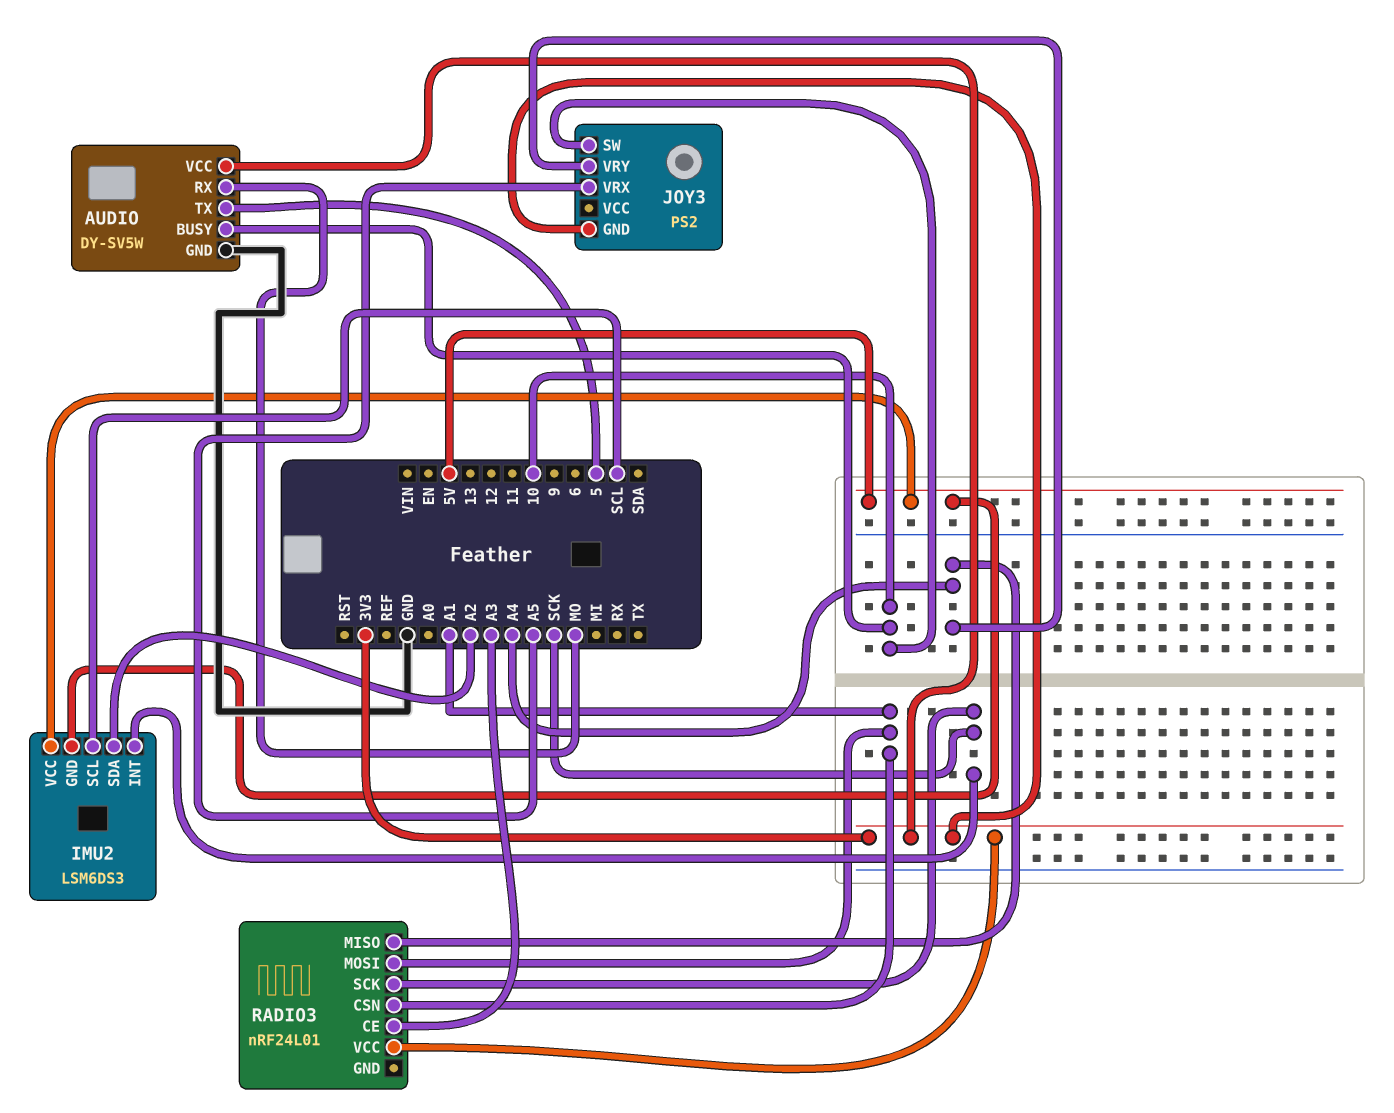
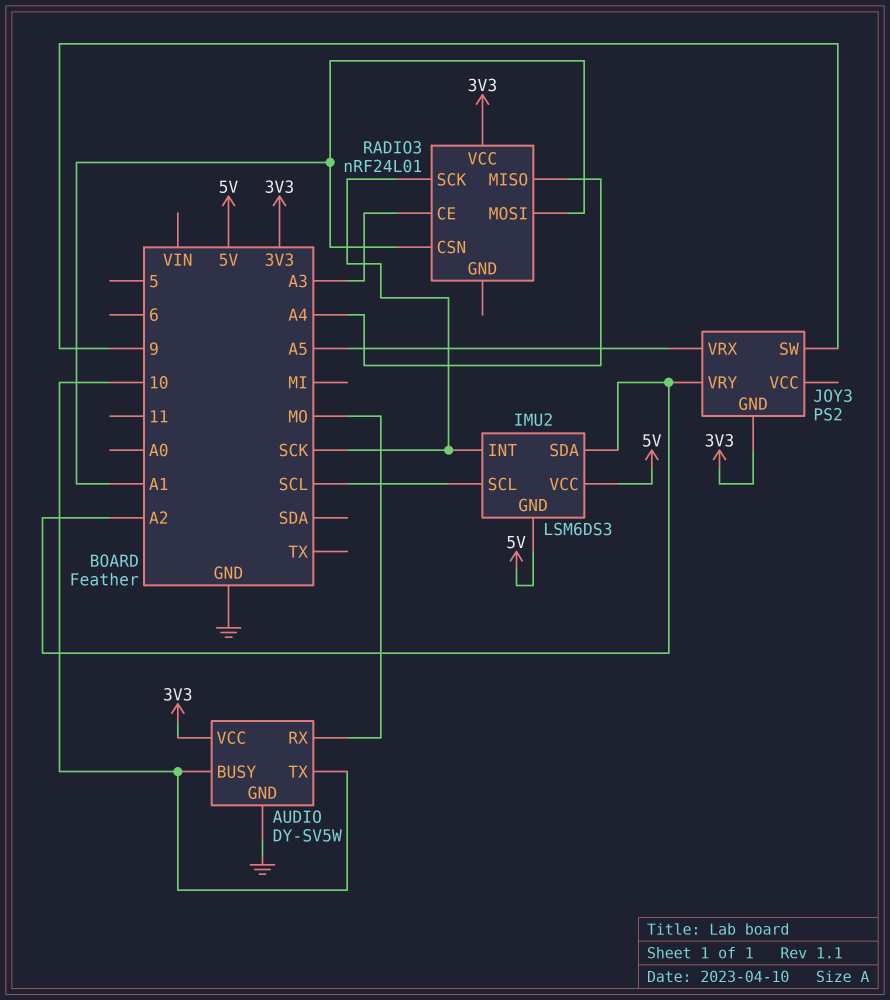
AUDIO pin TX: 5 -> 10
JOY3 pin SW: 10 -> 9
JOY3 pin VRY: A4 -> A2

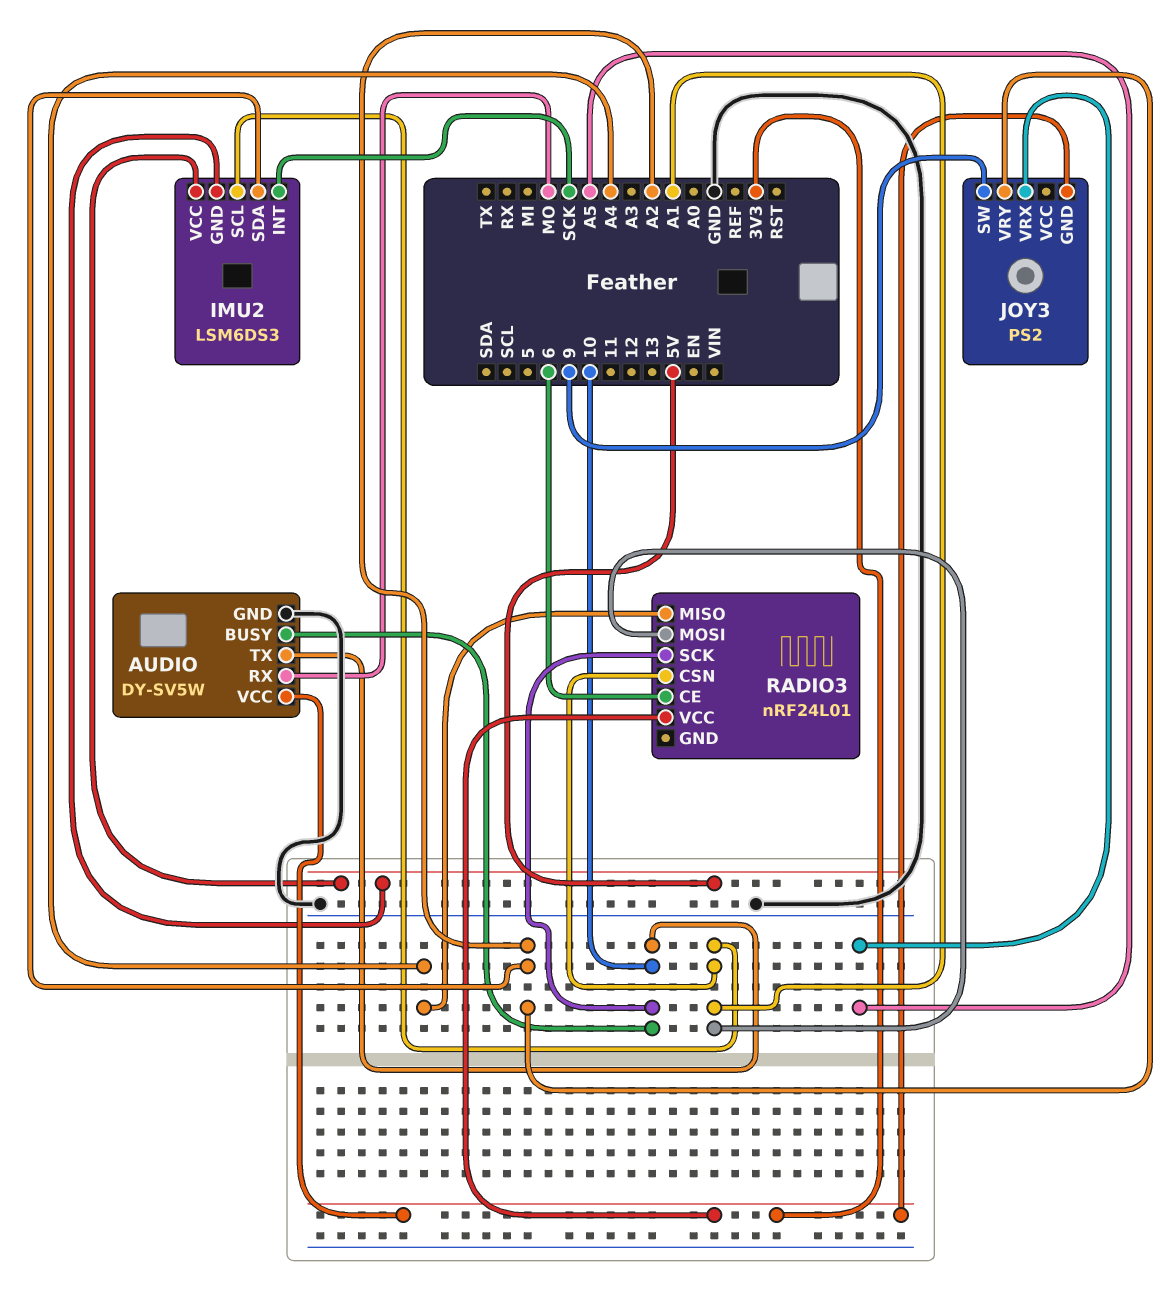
IMU2 pin SCL: SCL -> A1
RADIO3 pin CE: A3 -> 6
RADIO3 pin SCK: SCK -> 10

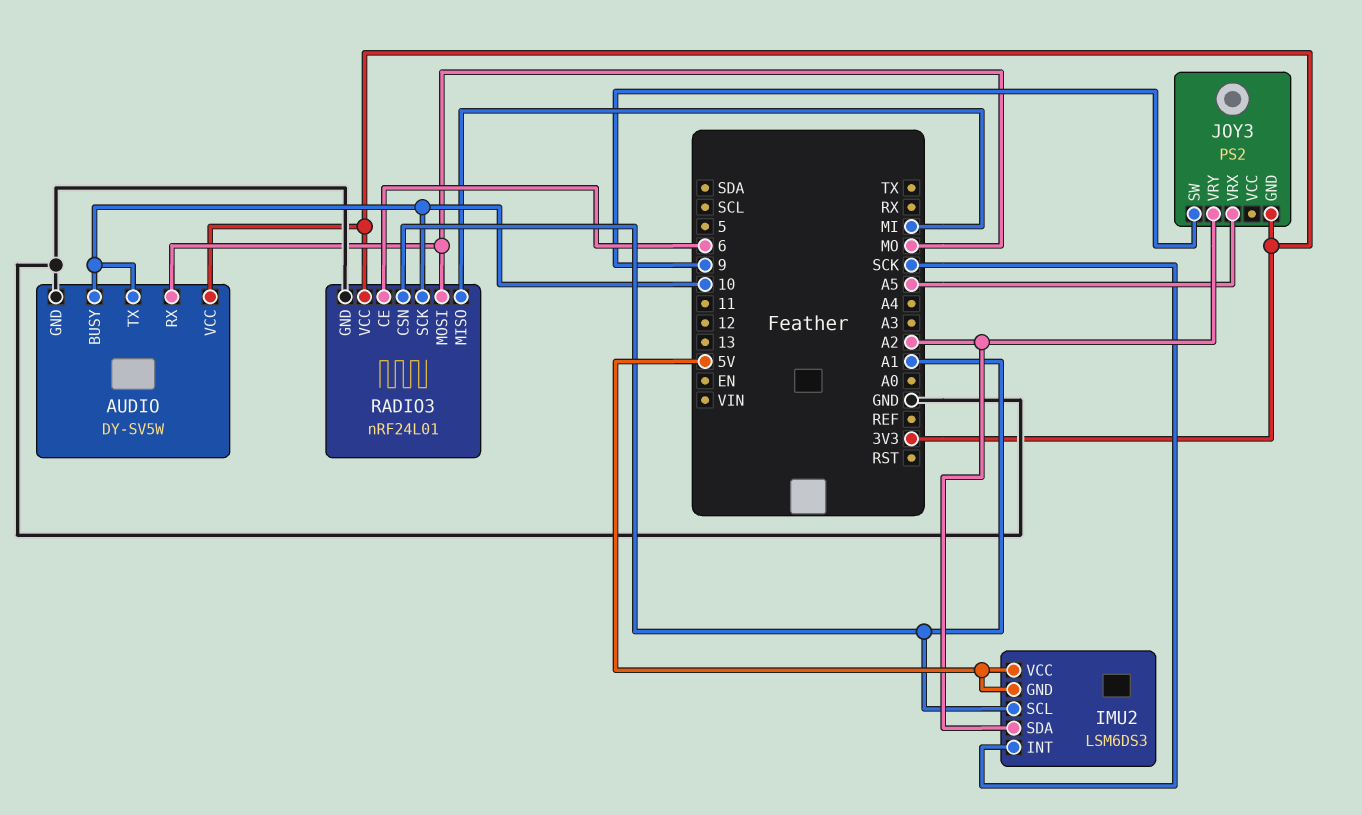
RADIO3 pin GND: none -> GND
RADIO3 pin MISO: A4 -> MI
RADIO3 pin MOSI: A1 -> MO

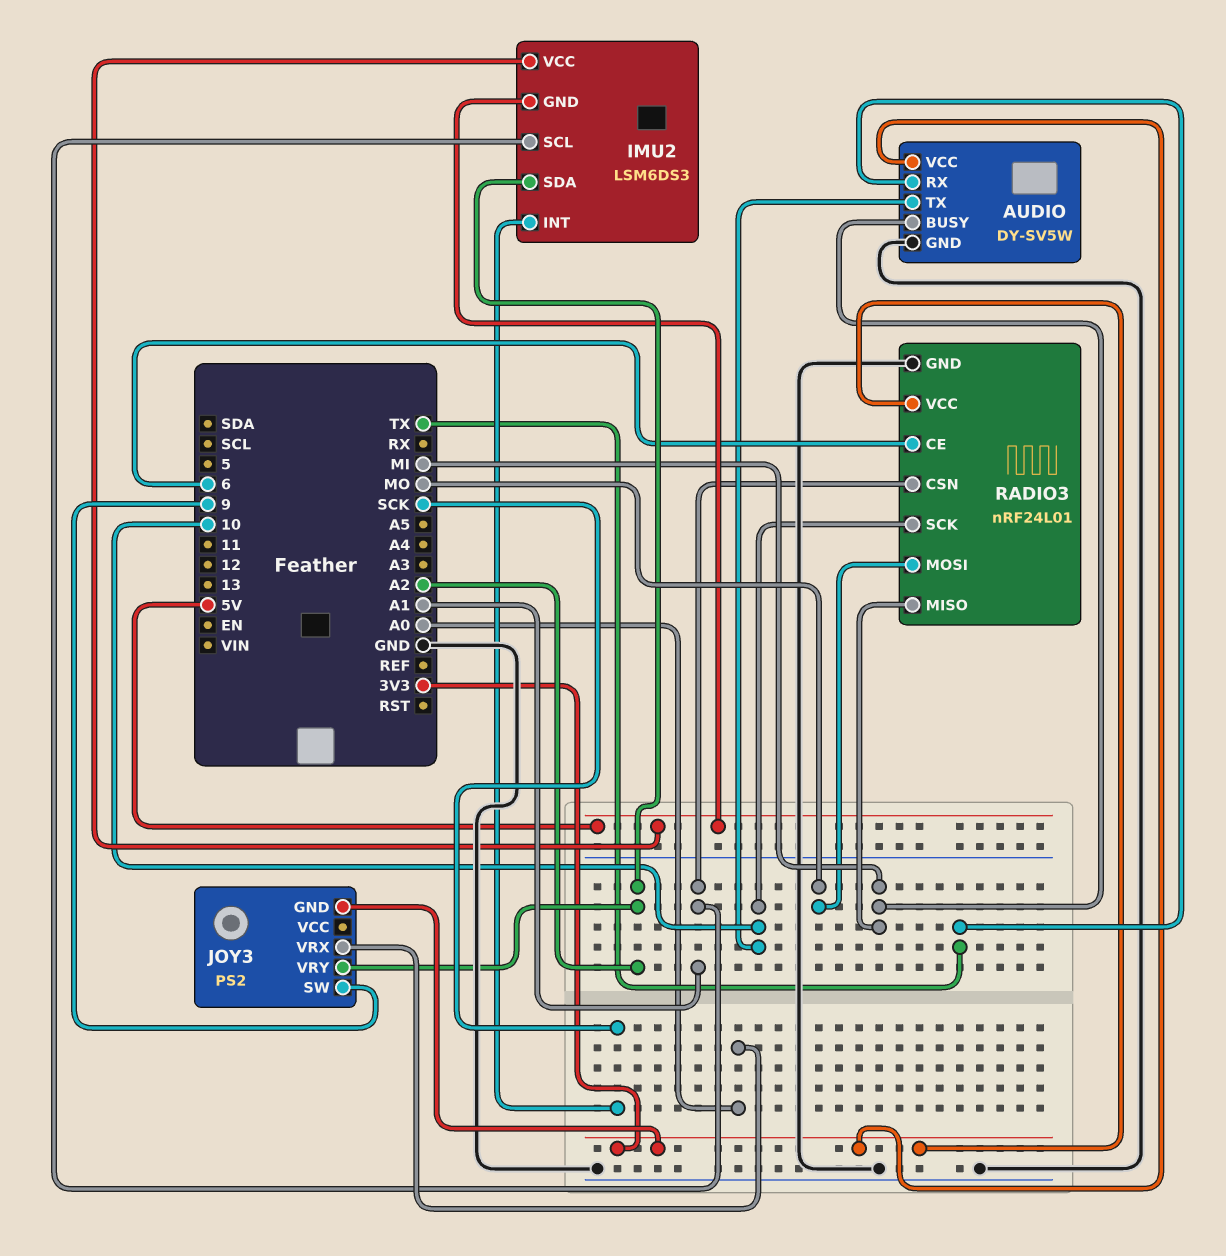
AUDIO pin BUSY: 10 -> MI
AUDIO pin RX: MO -> TX
JOY3 pin VRX: A5 -> A0

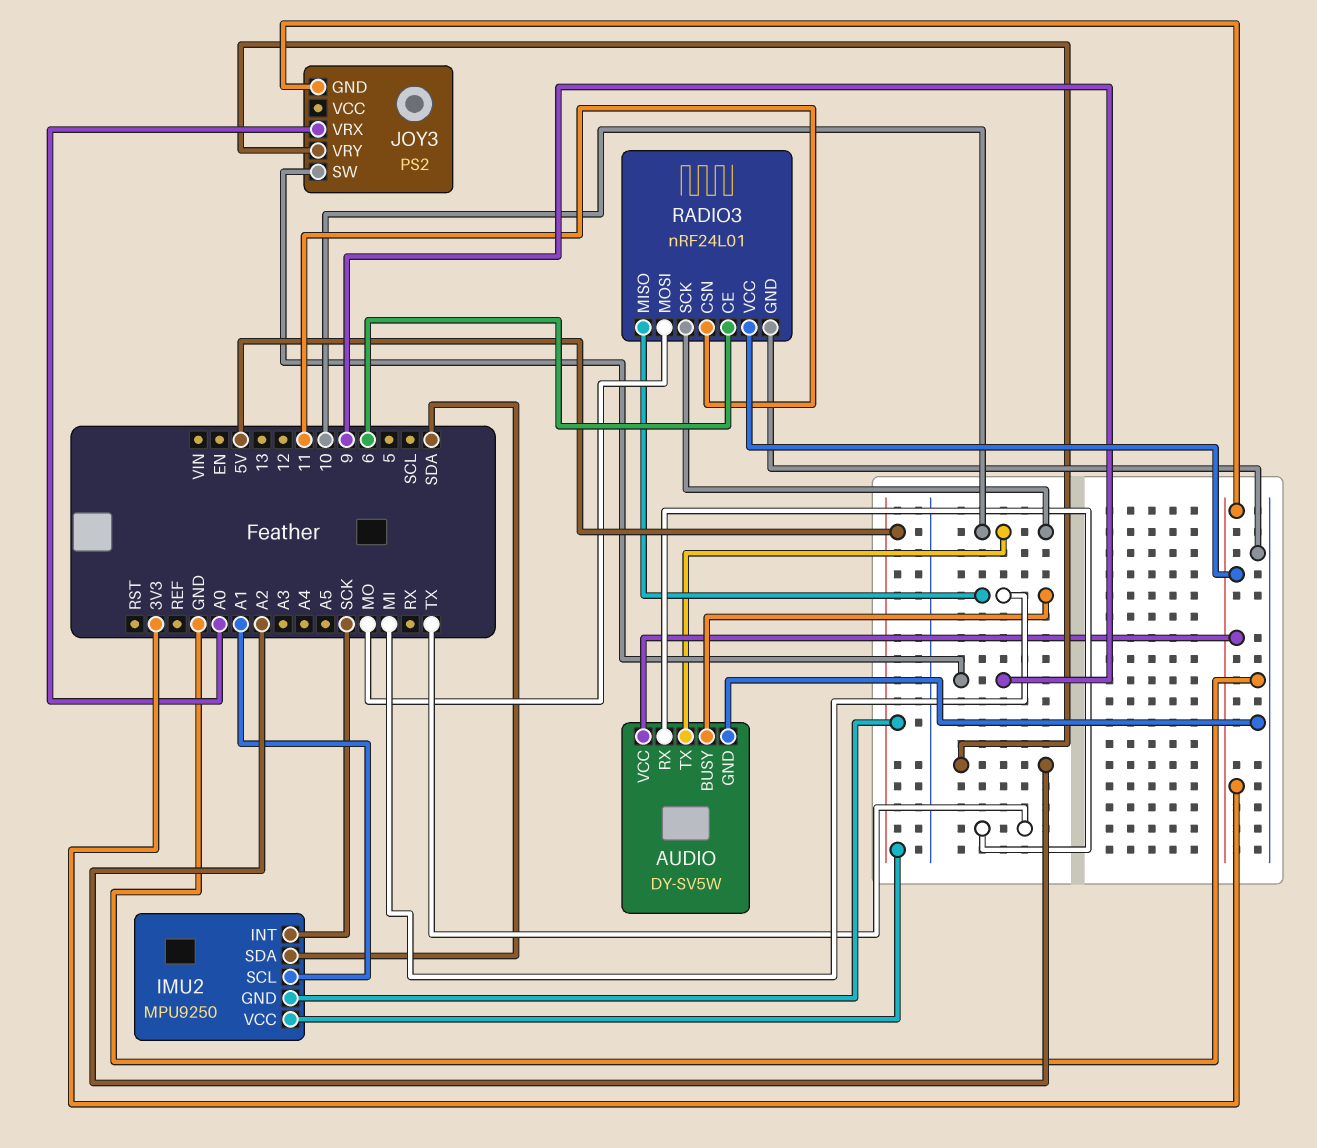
IMU2: LSM6DS3 -> MPU9250
IMU2 pin SDA: A2 -> SDA
RADIO3 pin CSN: A1 -> 11

